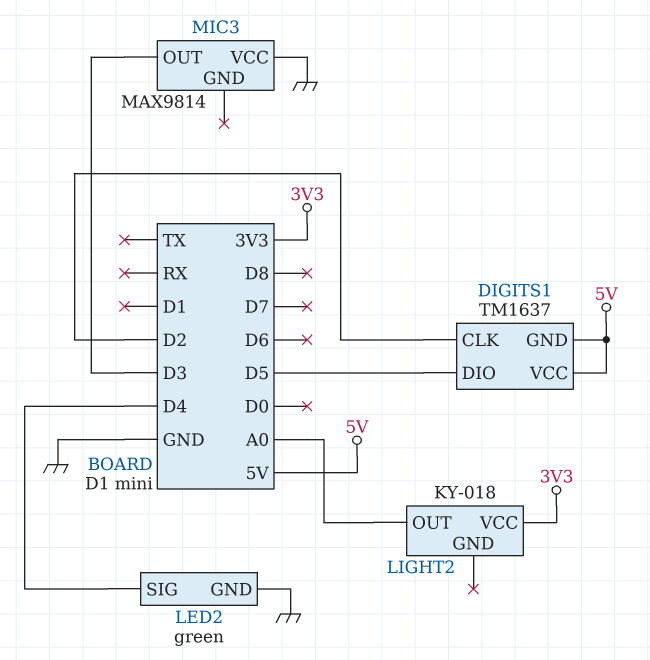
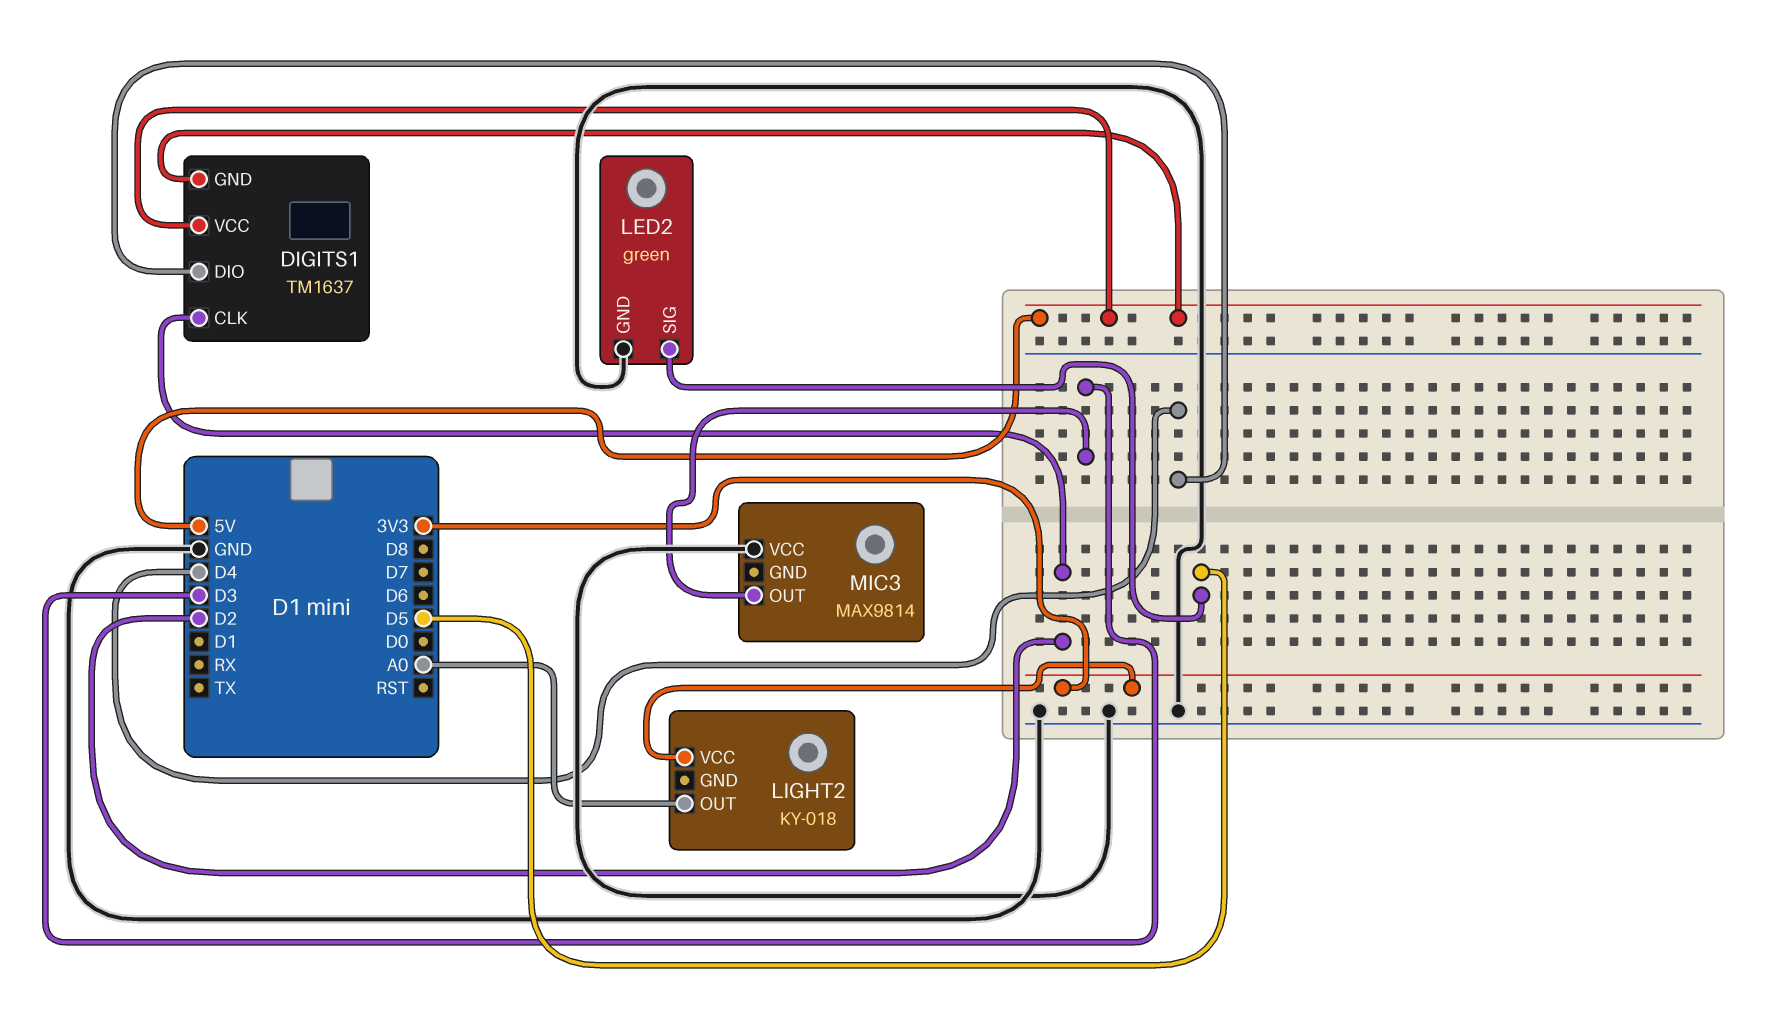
DIGITS1 pin DIO: D5 -> D4
LED2 pin SIG: D4 -> D5

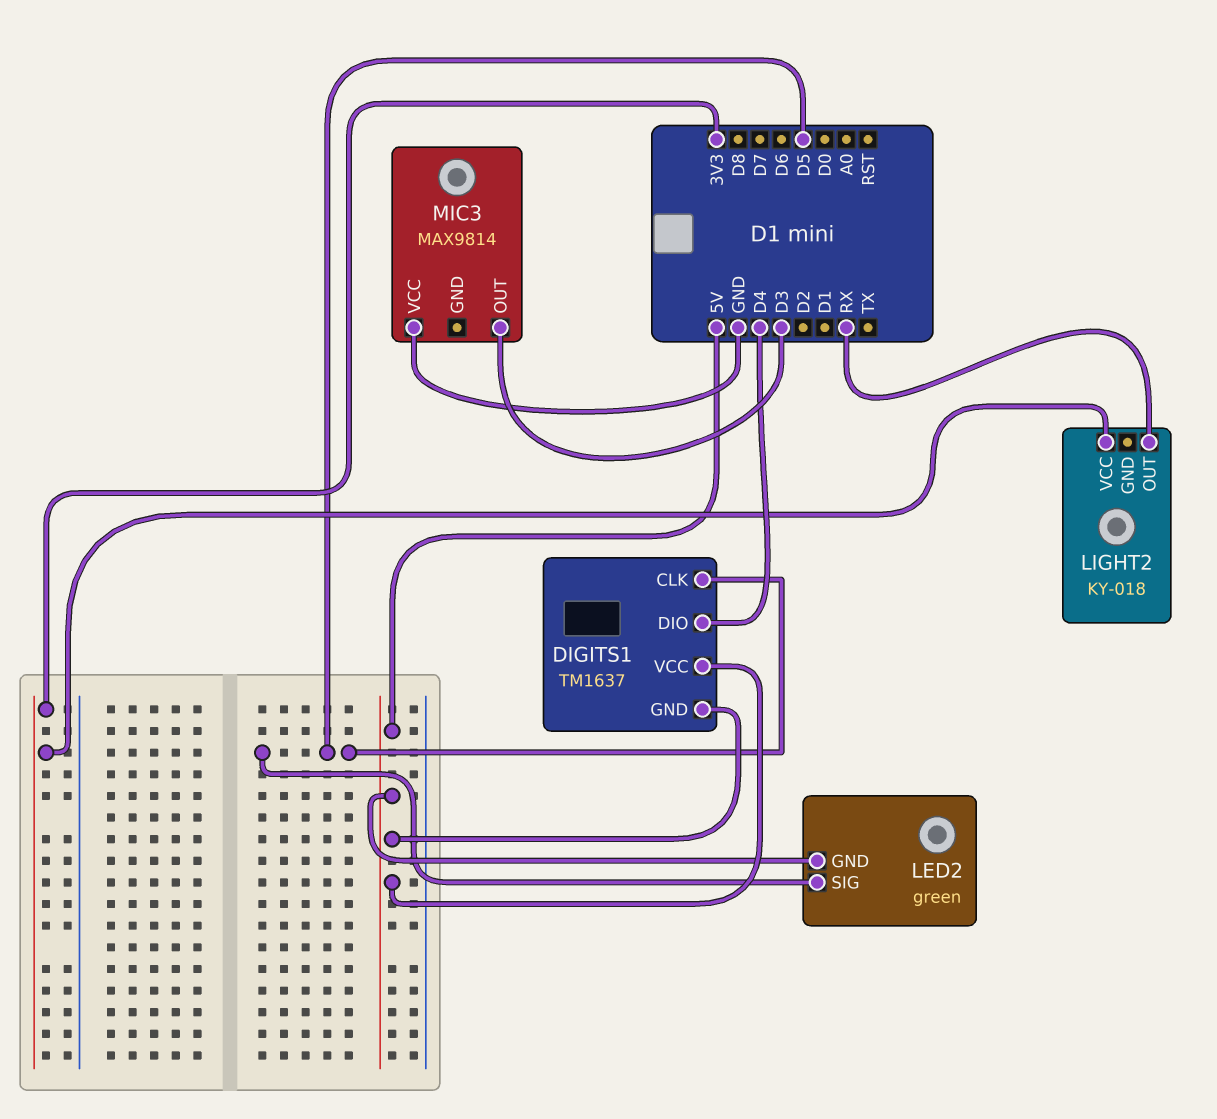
DIGITS1 pin CLK: D2 -> D5
LED2 pin GND: GND -> 5V
LIGHT2 pin OUT: A0 -> RX

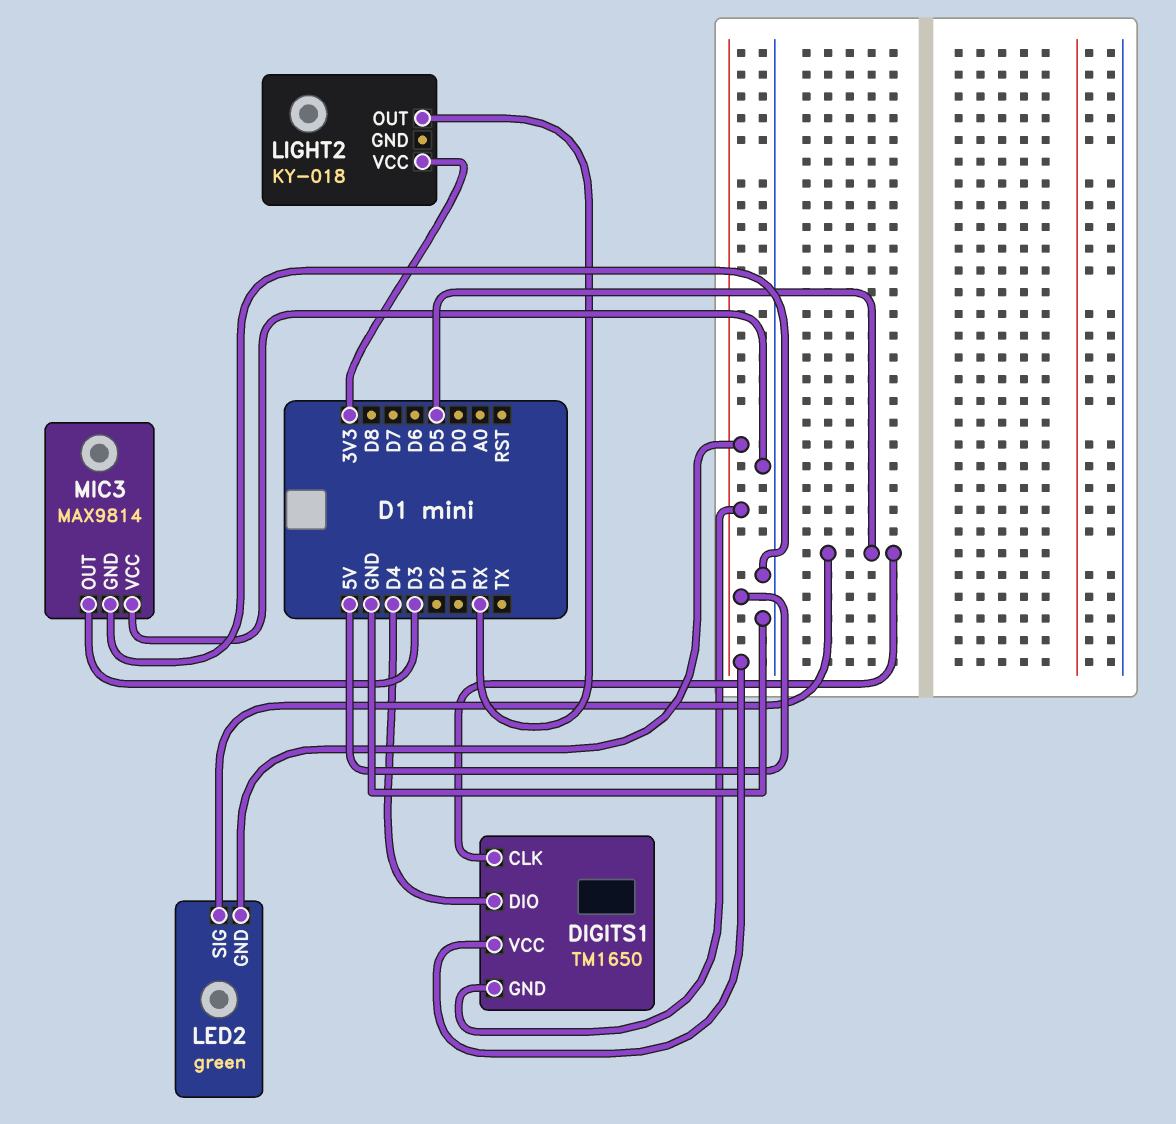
DIGITS1: TM1637 -> TM1650
MIC3 pin GND: none -> GND

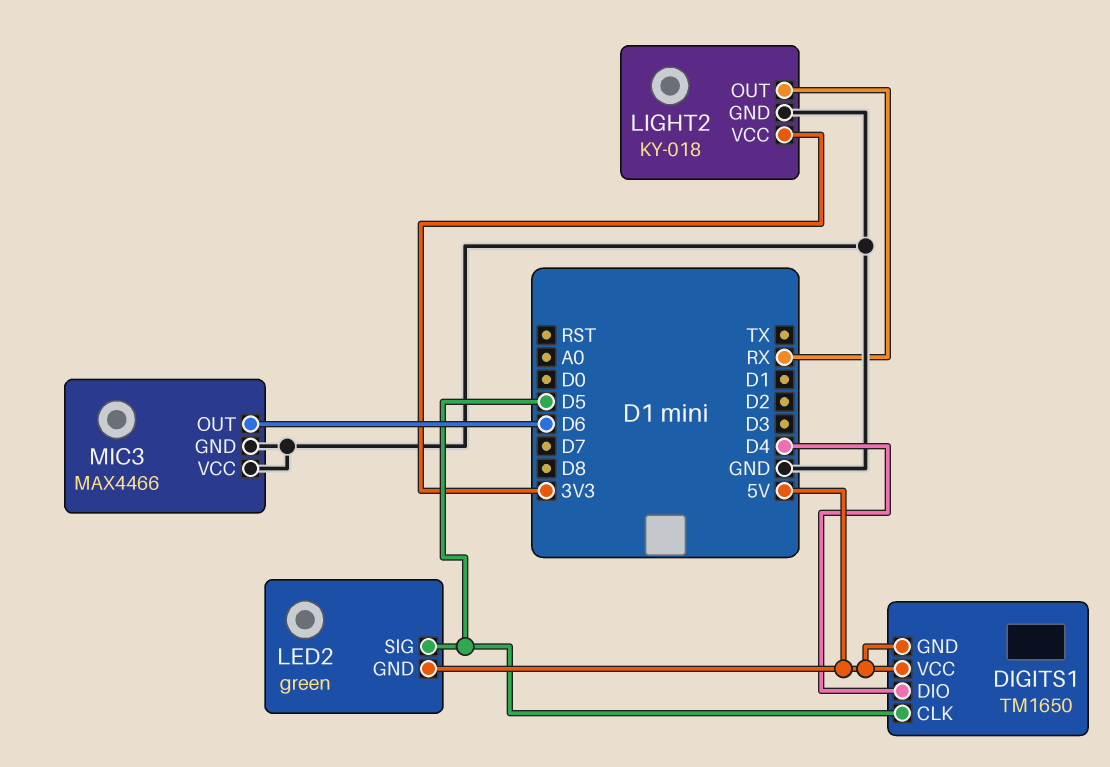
LIGHT2 pin GND: none -> GND
MIC3: MAX9814 -> MAX4466
MIC3 pin OUT: D3 -> D6

